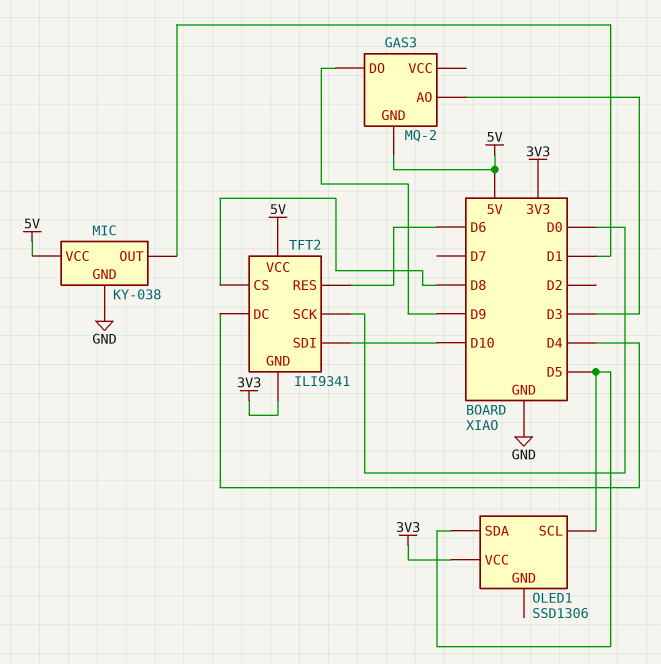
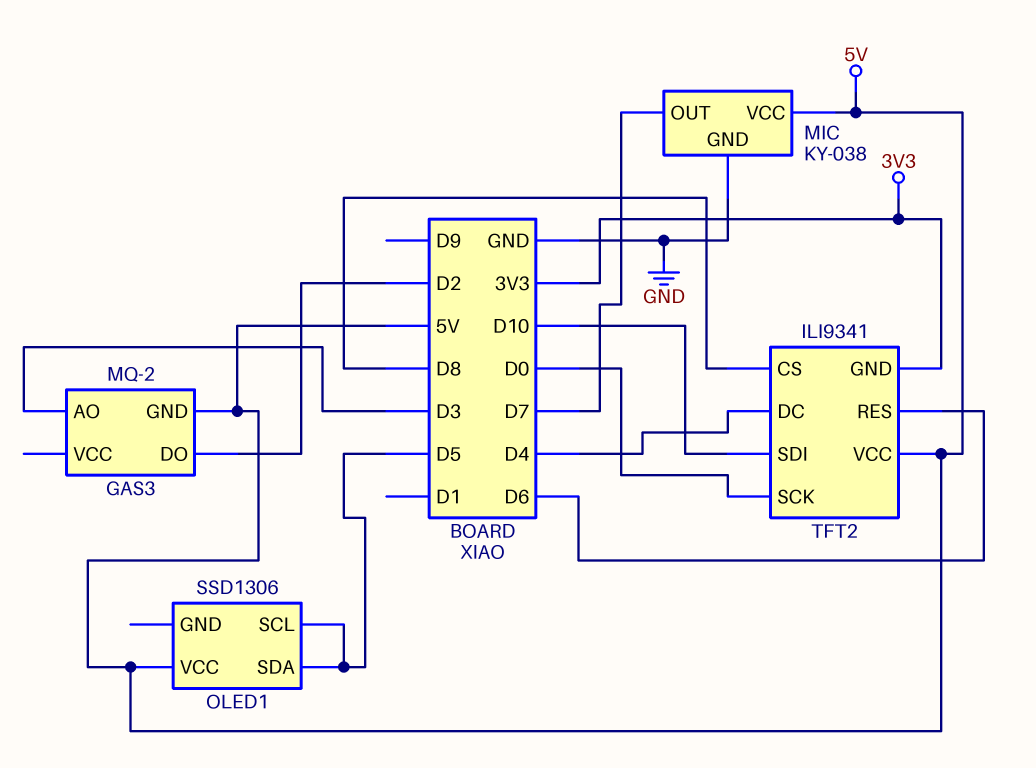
GAS3 pin DO: D9 -> D2
MIC pin OUT: D1 -> D7
OLED1 pin VCC: 3V3 -> 5V

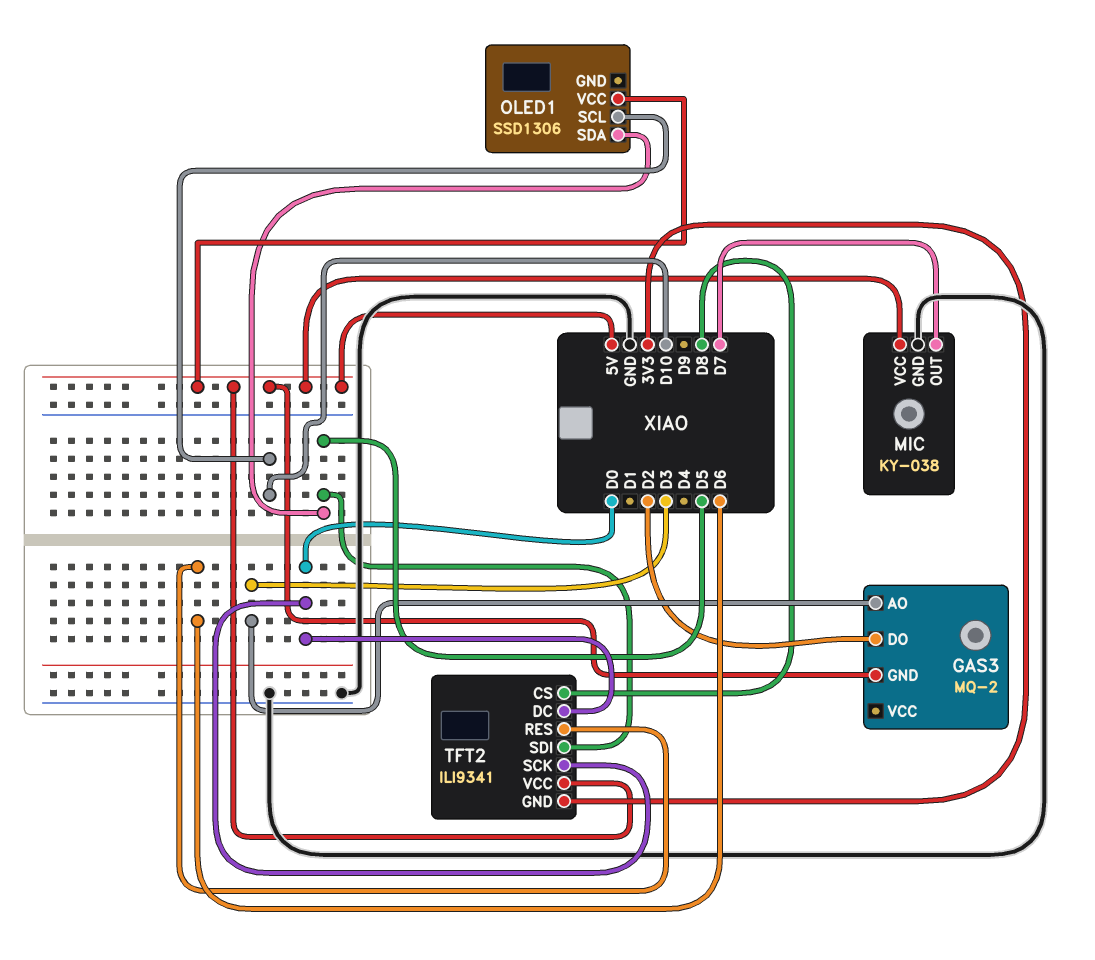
OLED1 pin SCL: D5 -> D10
TFT2 pin DC: D4 -> D0
TFT2 pin SDI: D10 -> D5

